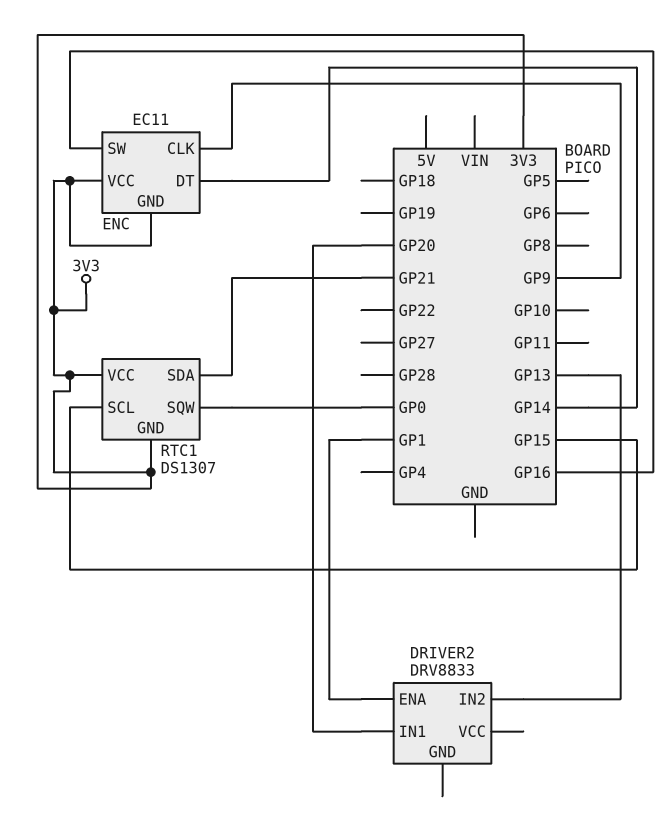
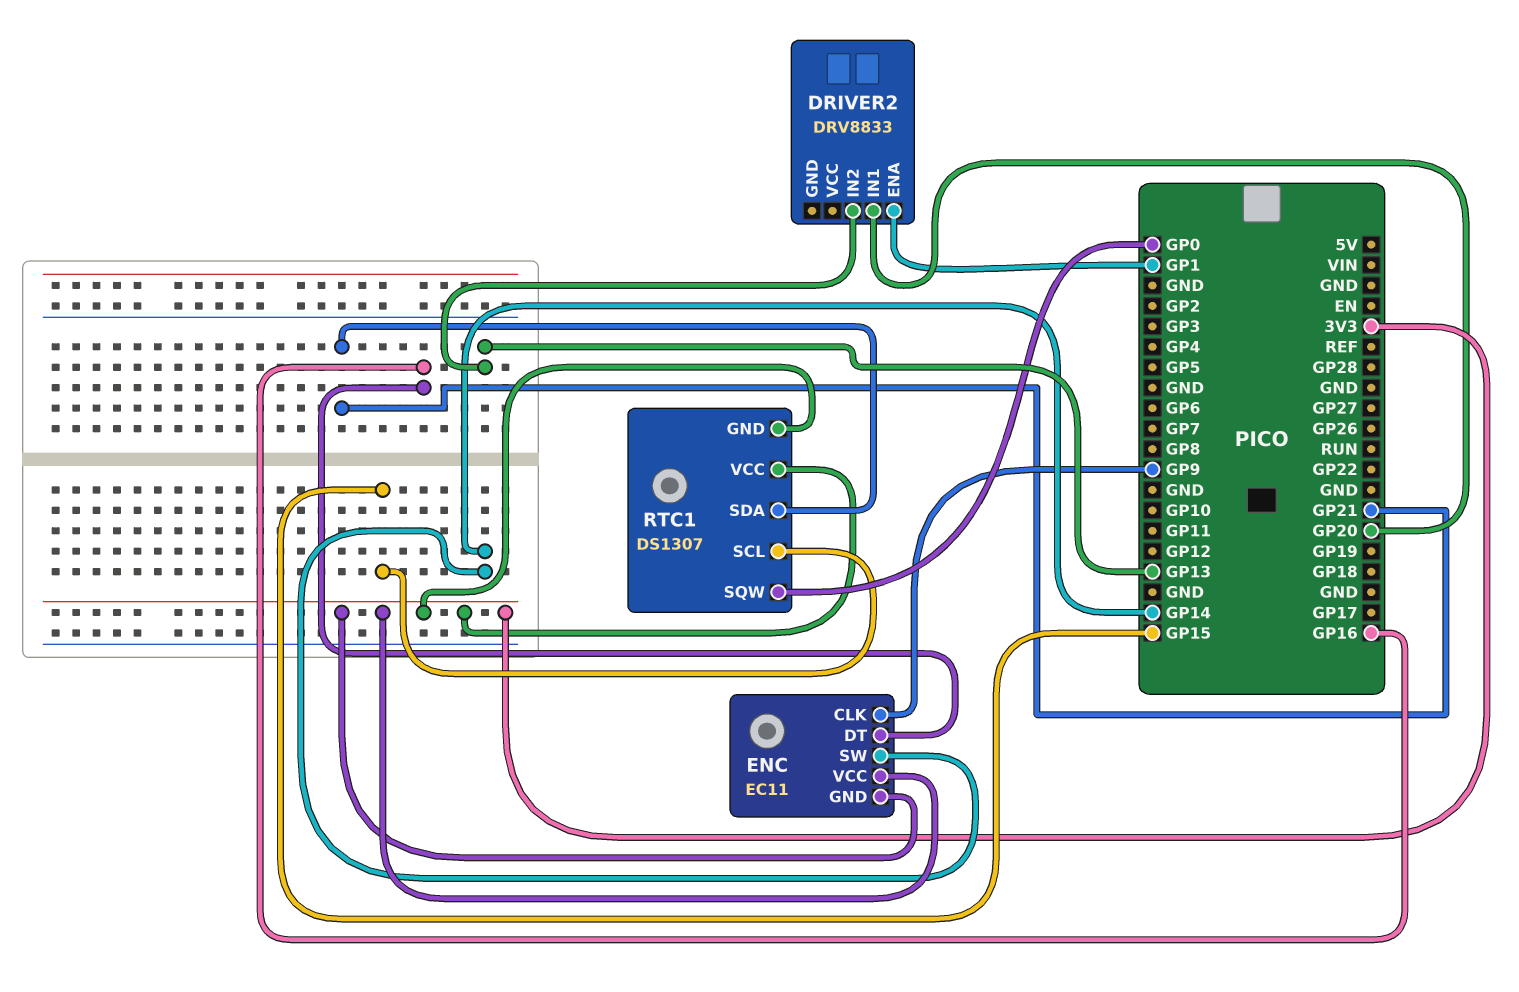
ENC pin DT: GP14 -> GP16
ENC pin SW: GP16 -> GP14

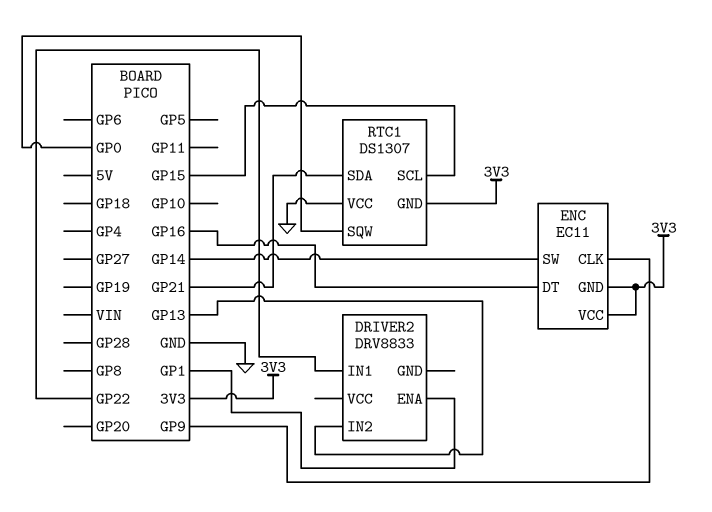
DRIVER2 pin IN1: GP20 -> GP22
RTC1 pin VCC: 3V3 -> GND

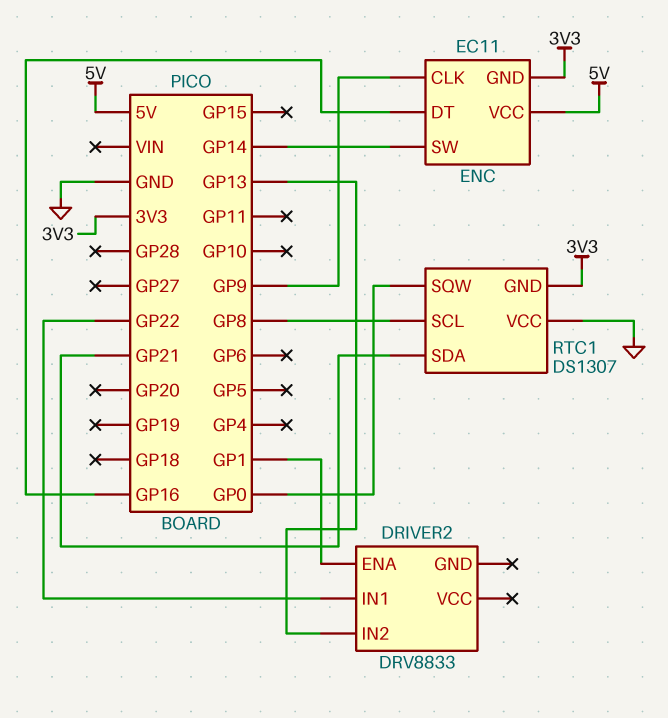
ENC pin VCC: 3V3 -> 5V
RTC1 pin SCL: GP15 -> GP8

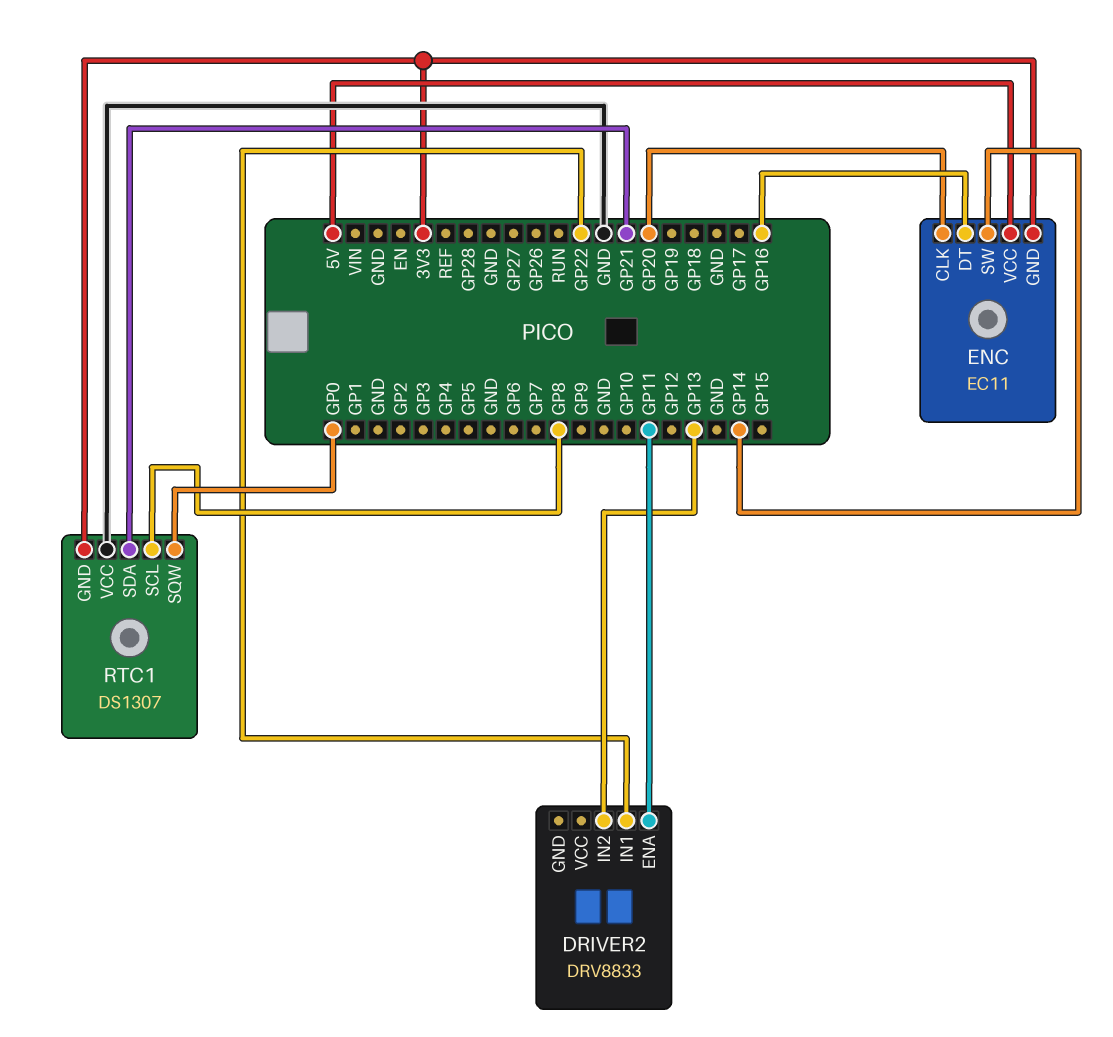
DRIVER2 pin ENA: GP1 -> GP11
ENC pin CLK: GP9 -> GP20

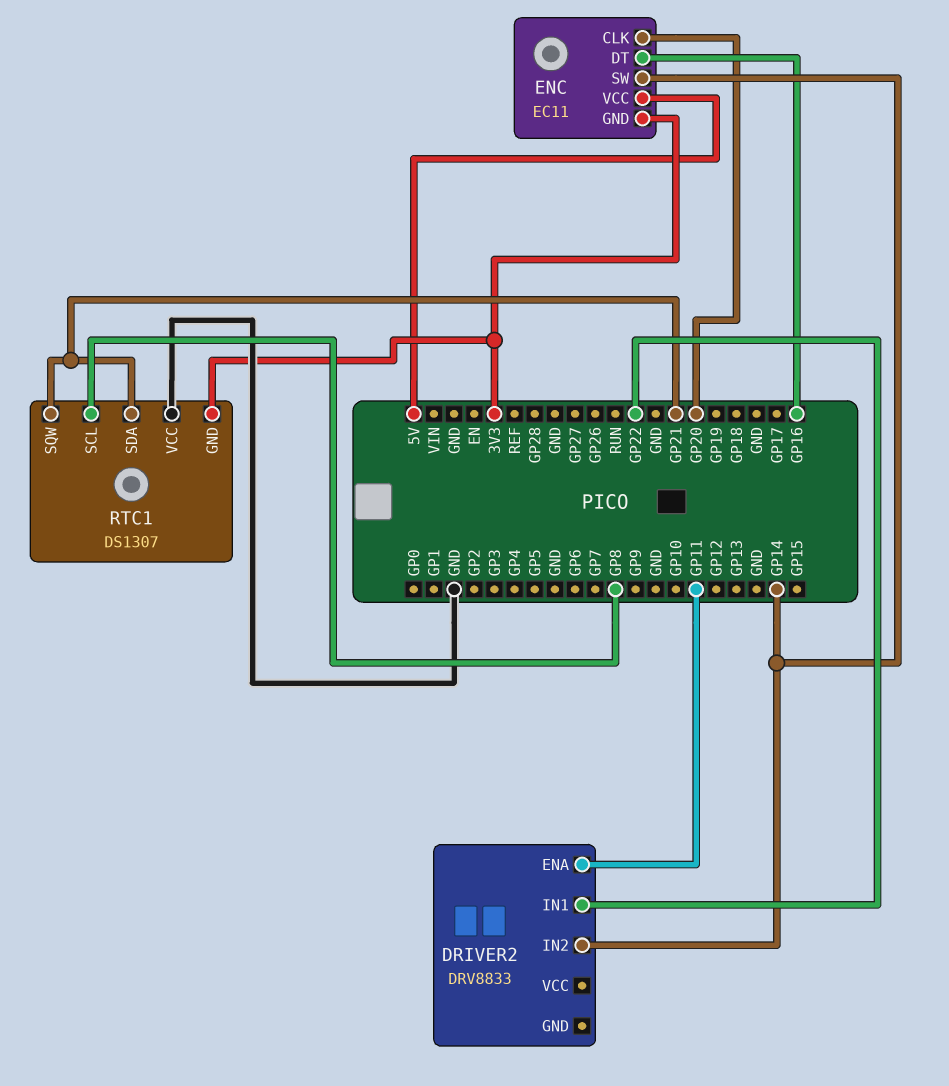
DRIVER2 pin IN2: GP13 -> GP14
RTC1 pin SQW: GP0 -> GP21

